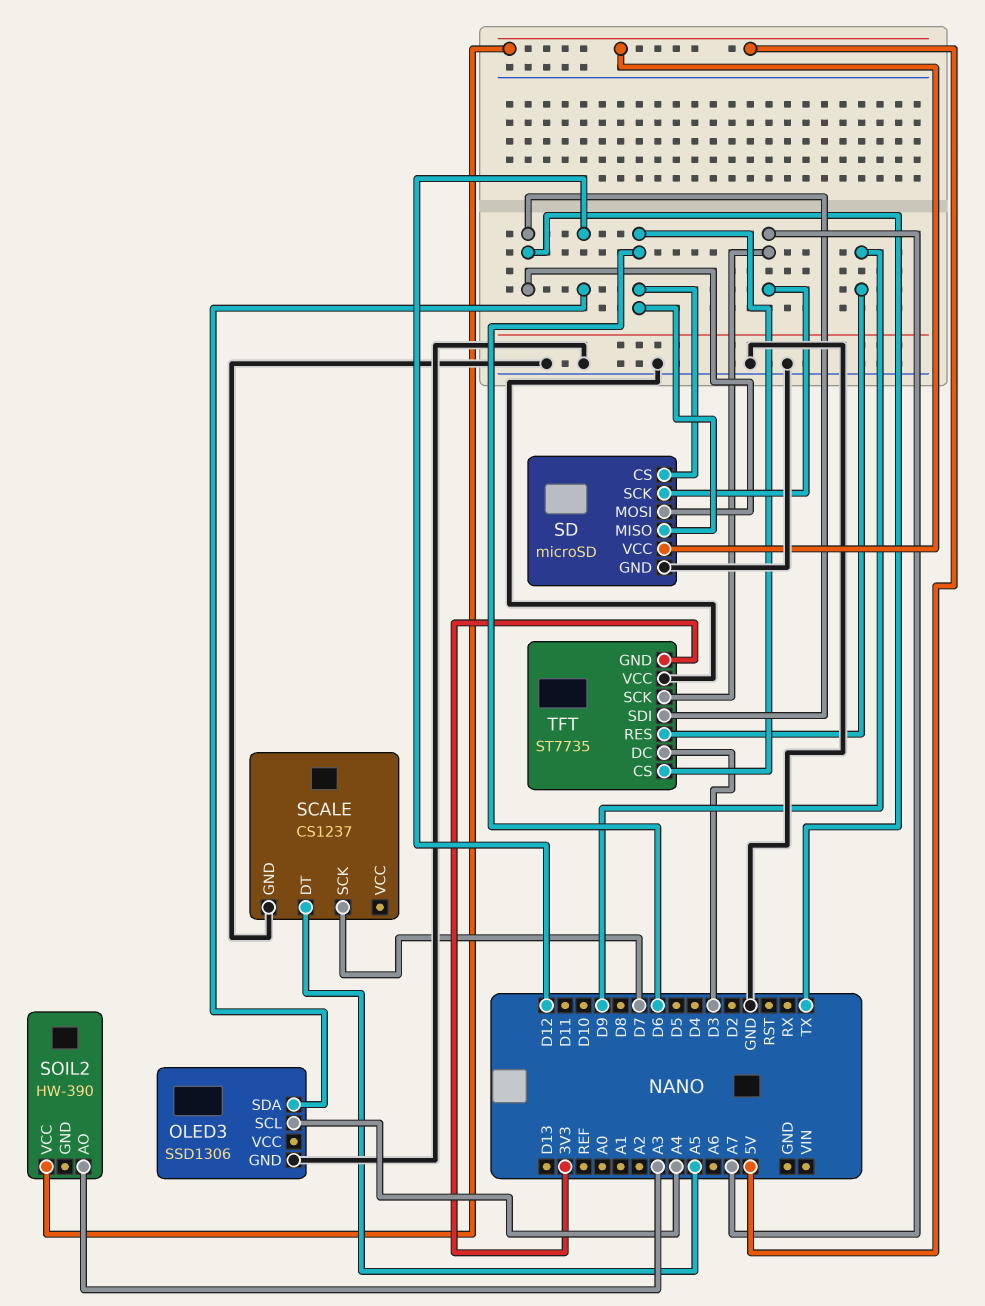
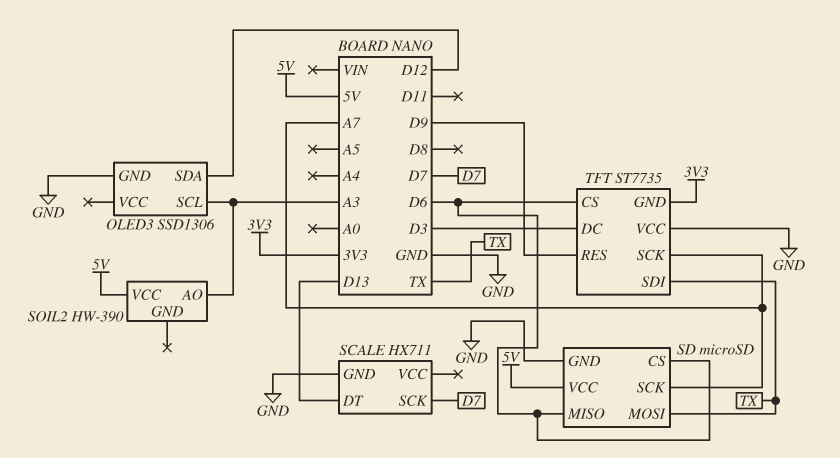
OLED3 pin SCL: A4 -> A3
SCALE: CS1237 -> HX711
SCALE pin DT: A5 -> D13

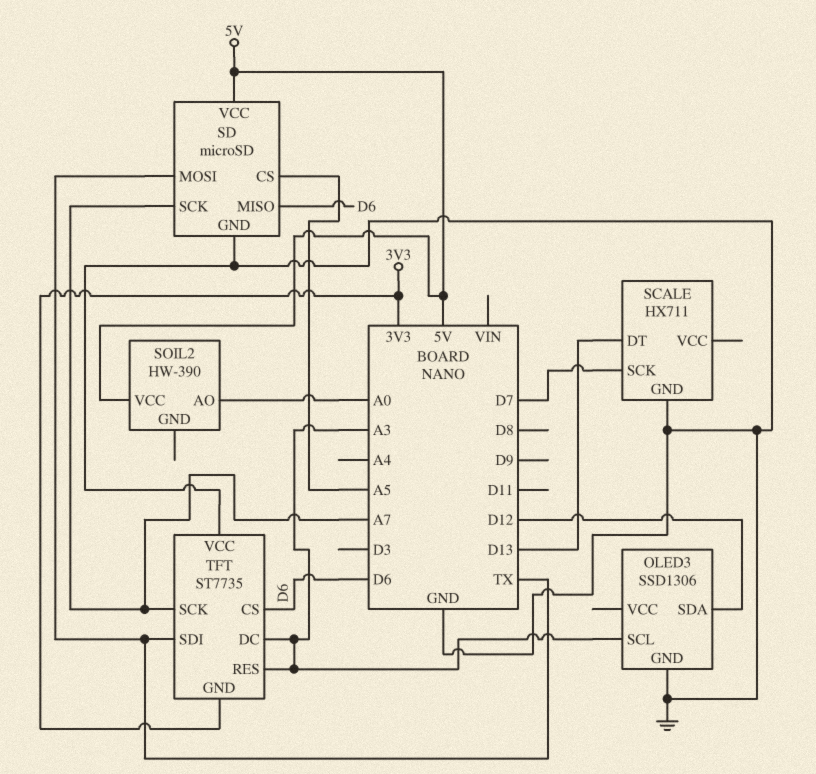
SD pin CS: D6 -> A5
SOIL2 pin AO: A3 -> A0
TFT pin DC: D3 -> A3
TFT pin RES: D9 -> A3

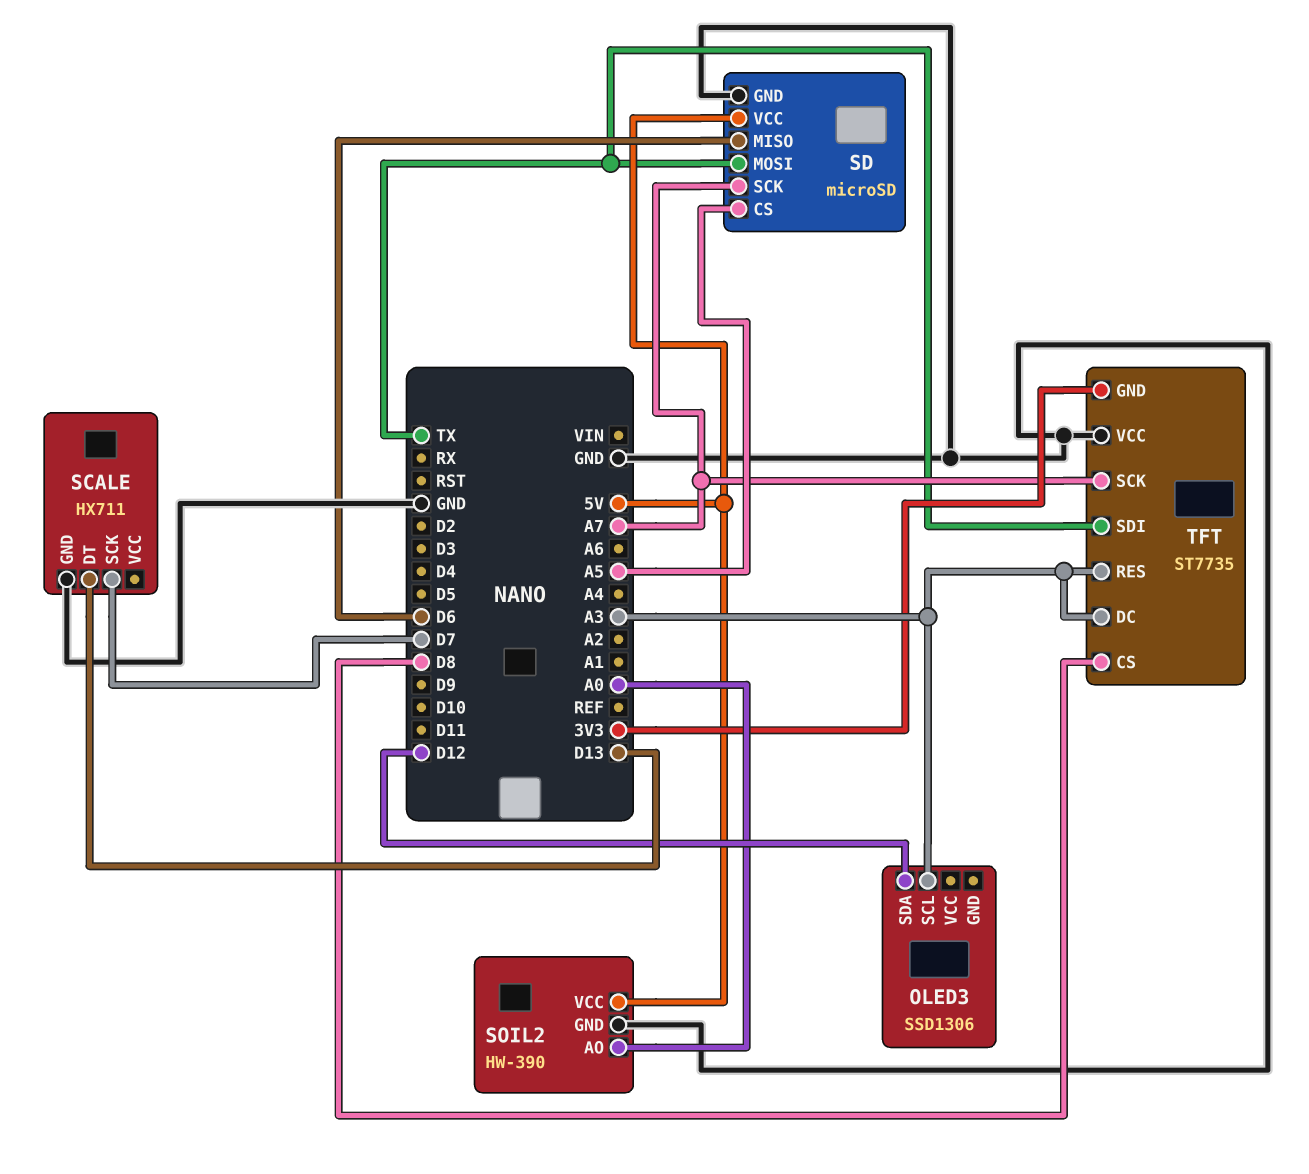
OLED3 pin GND: GND -> none
SOIL2 pin GND: none -> GND
TFT pin CS: D6 -> D8

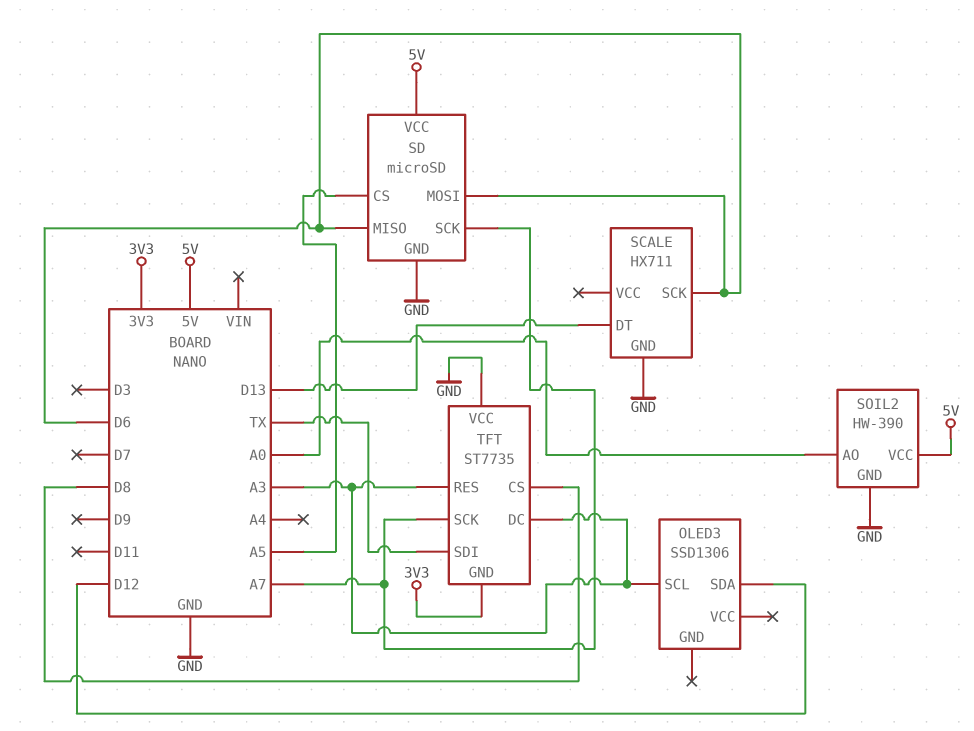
SCALE pin SCK: D7 -> D6
SD pin MOSI: TX -> D6

